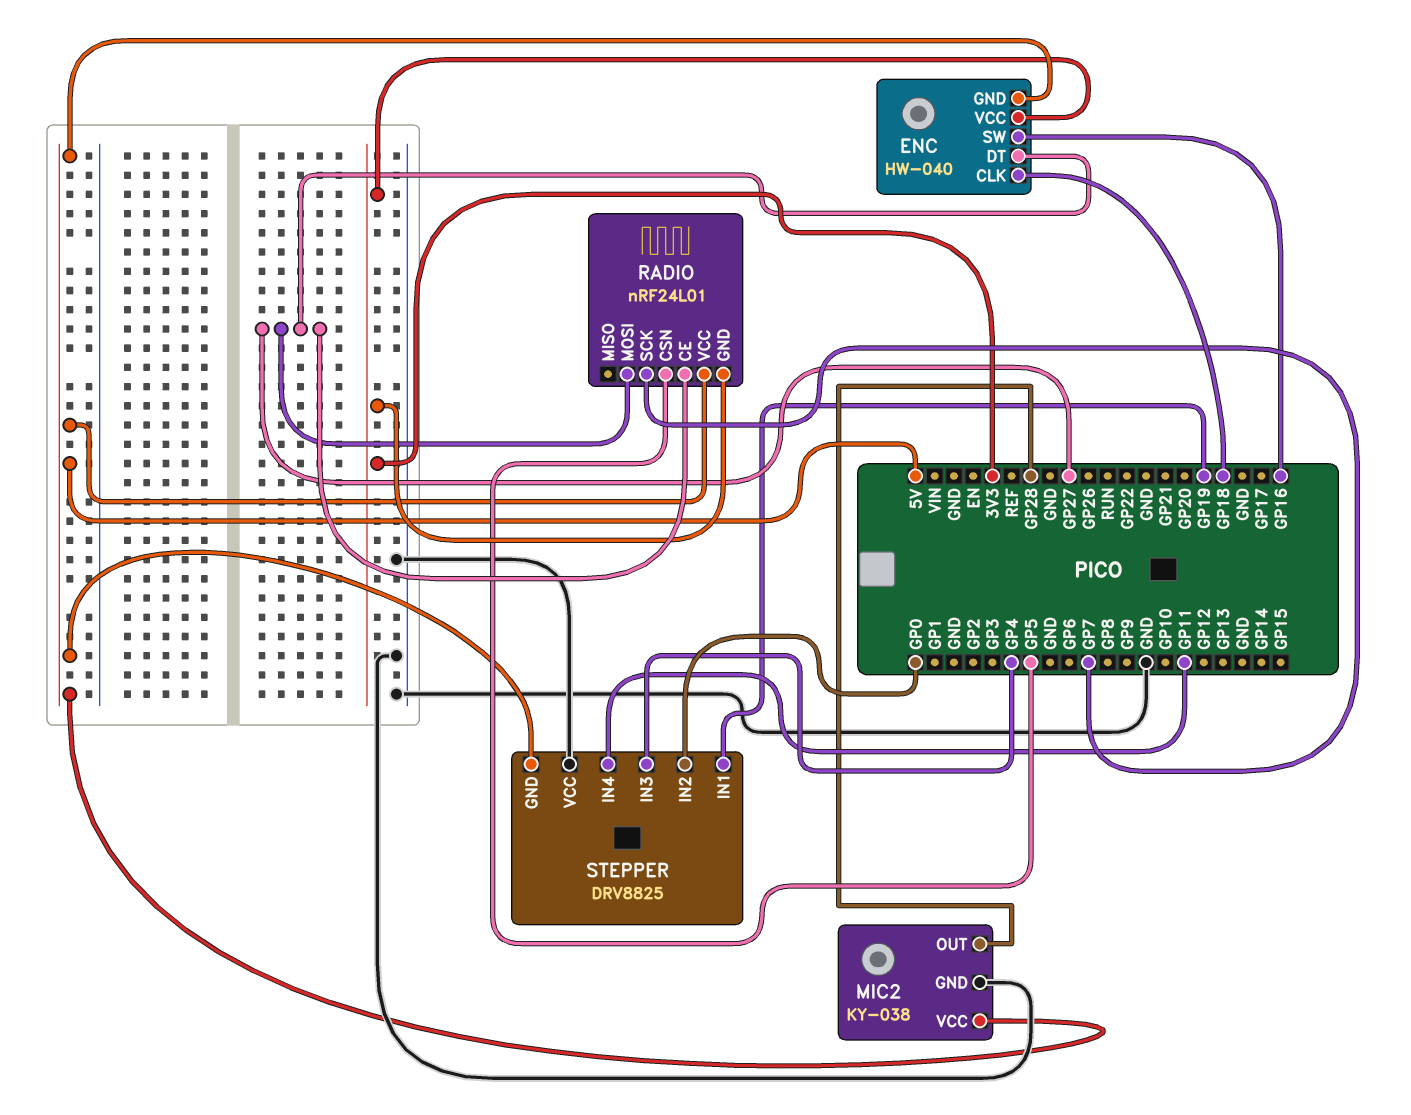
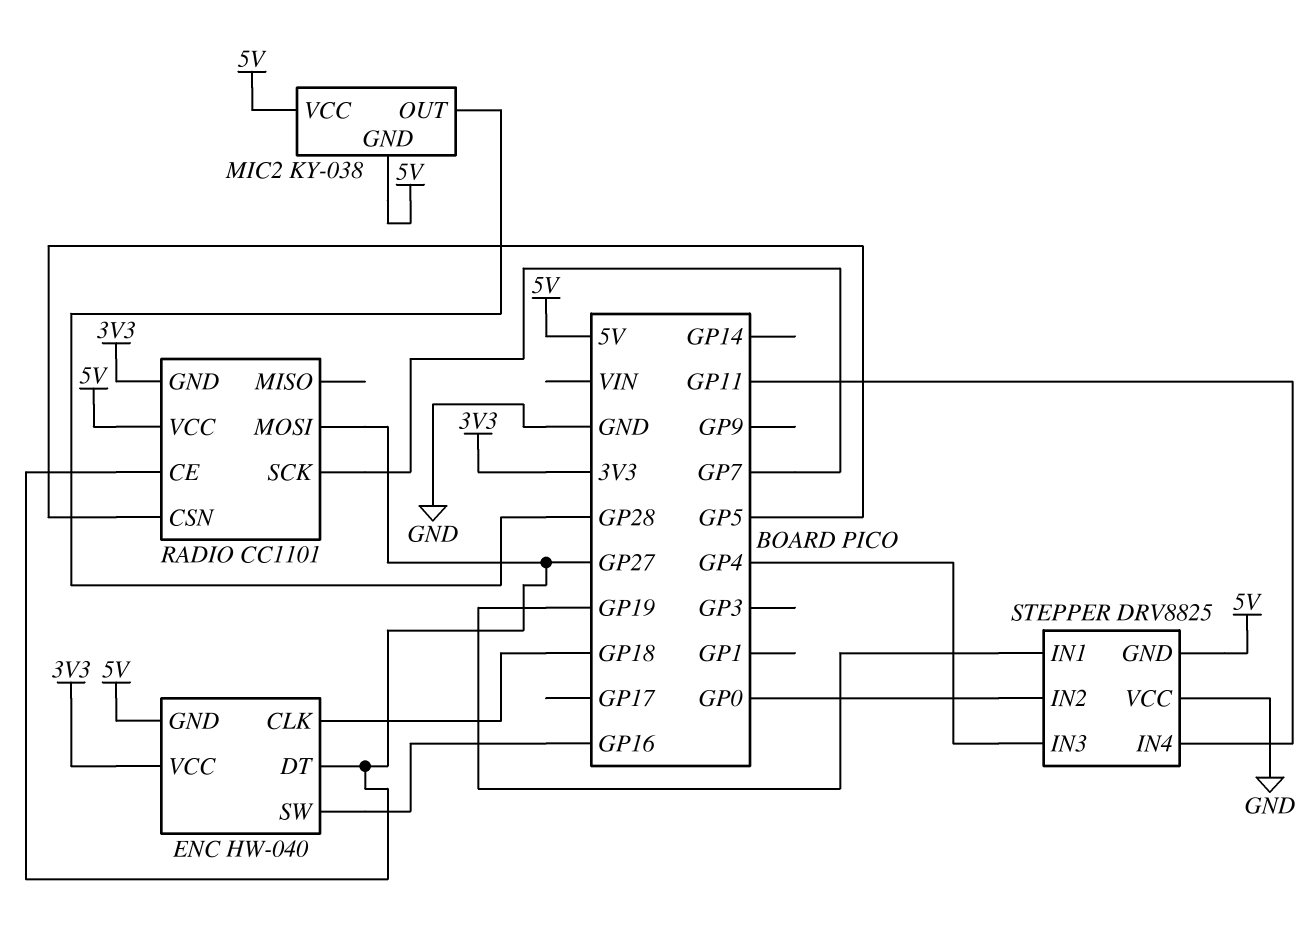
MIC2 pin GND: GND -> 5V
RADIO: nRF24L01 -> CC1101

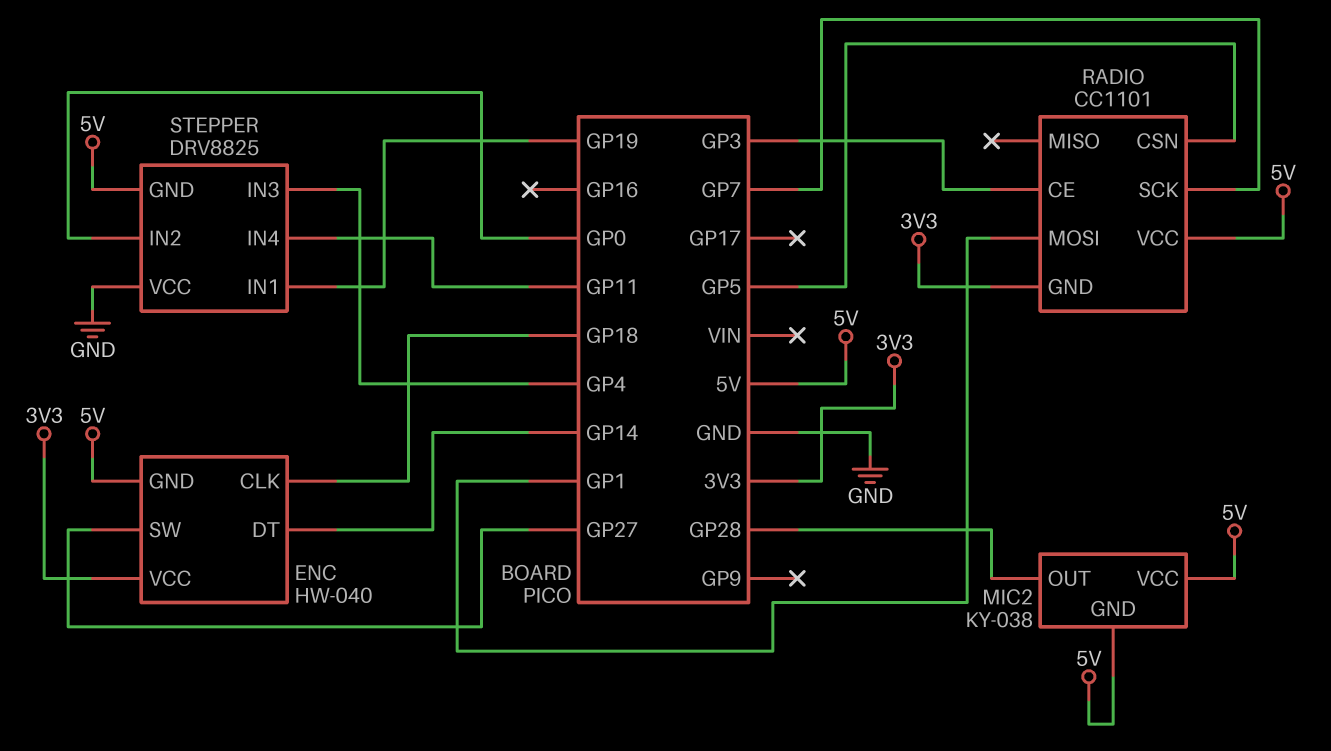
ENC pin DT: GP27 -> GP14
ENC pin SW: GP16 -> GP27
RADIO pin CE: GP27 -> GP3
RADIO pin MOSI: GP27 -> GP1

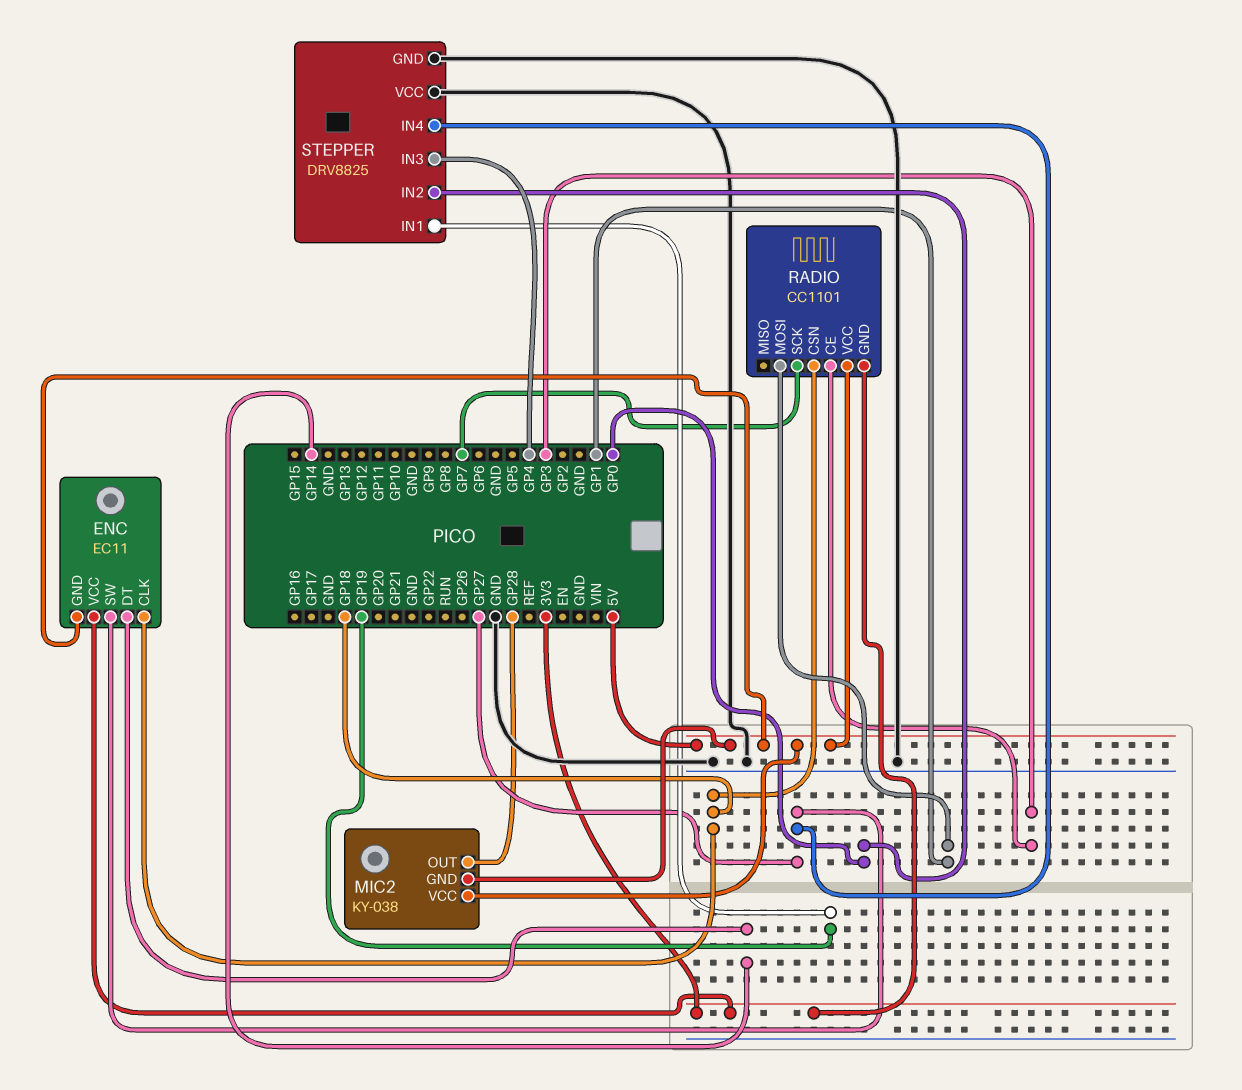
ENC: HW-040 -> EC11
RADIO pin CSN: GP5 -> GP18
STEPPER pin GND: 5V -> GND
STEPPER pin IN4: GP11 -> GP27

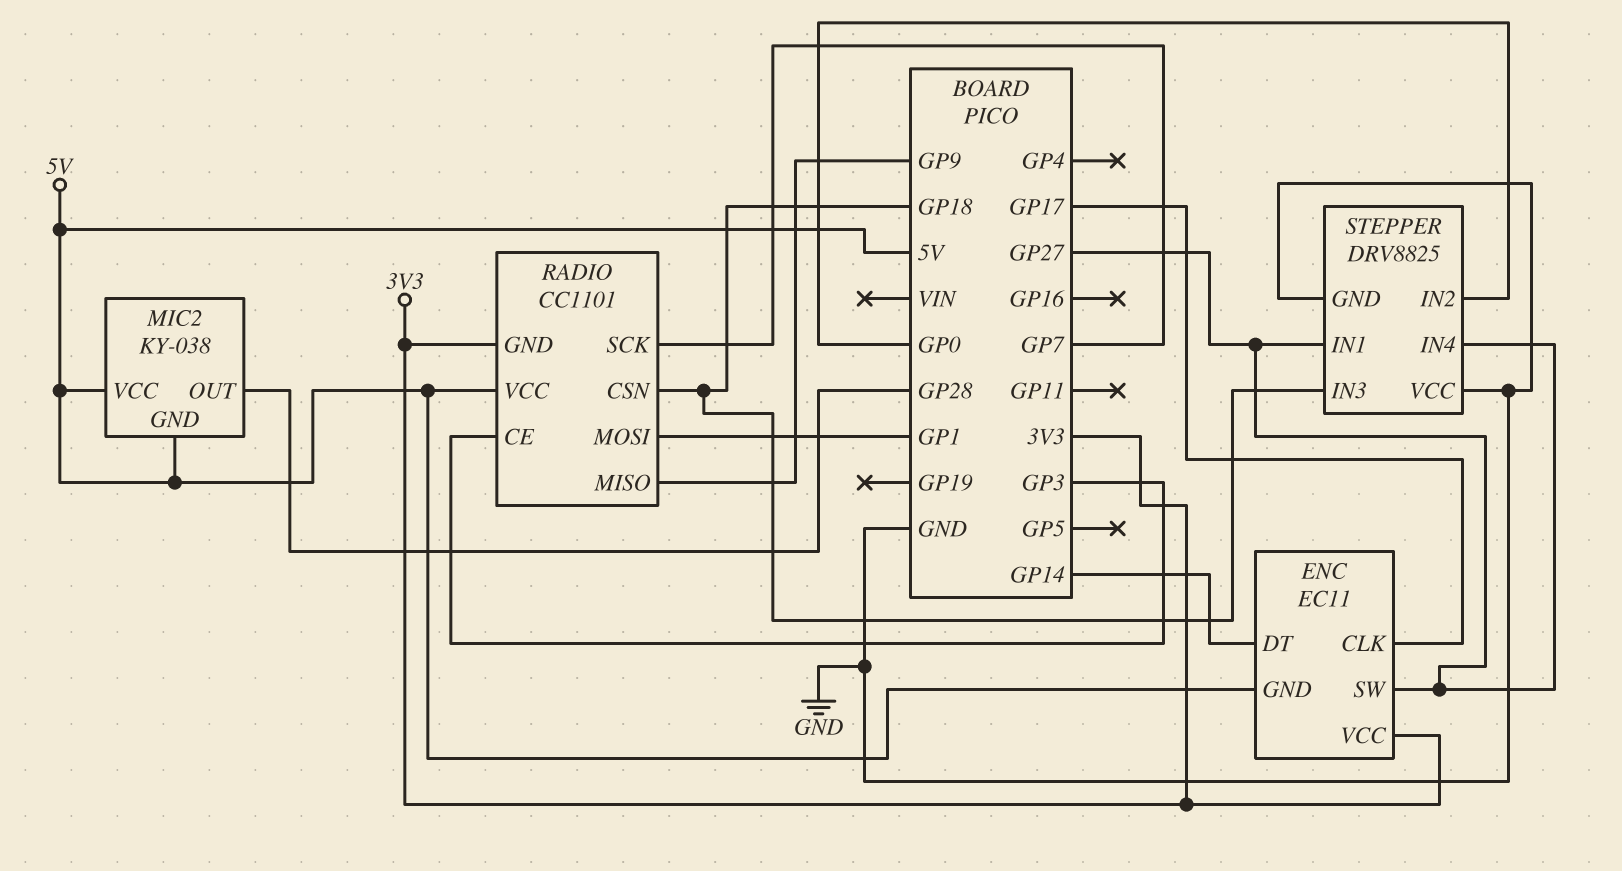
ENC pin CLK: GP18 -> GP17
RADIO pin MISO: none -> GP9
STEPPER pin IN1: GP19 -> GP27
STEPPER pin IN3: GP4 -> GP18

